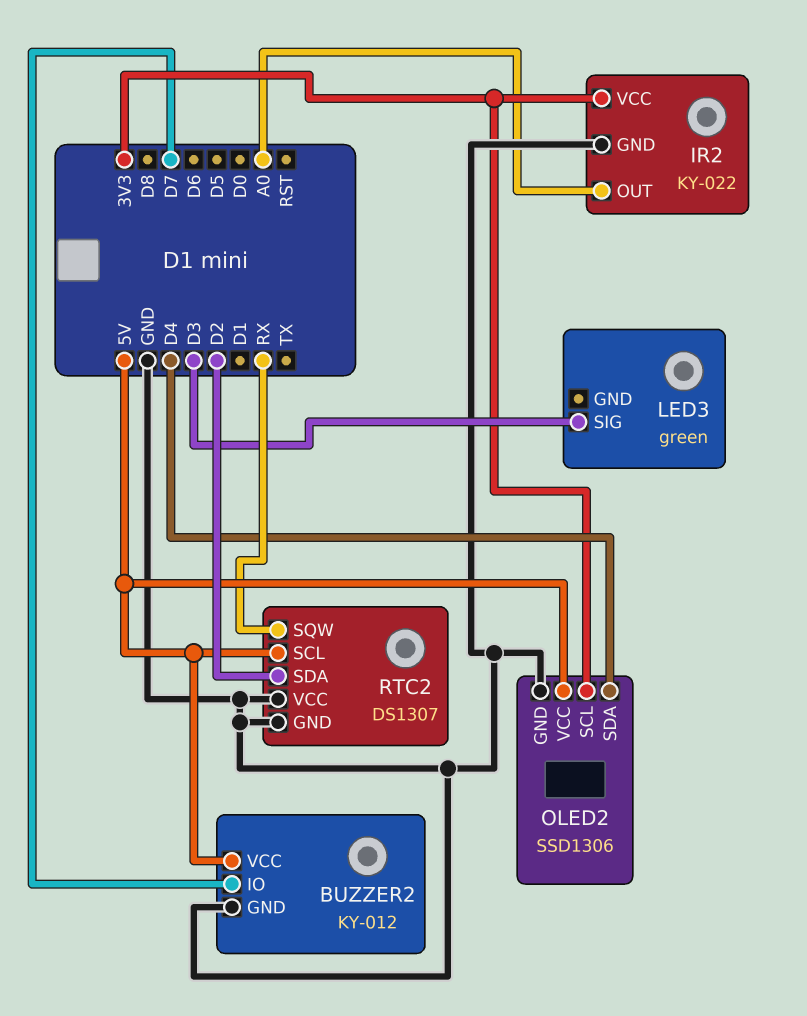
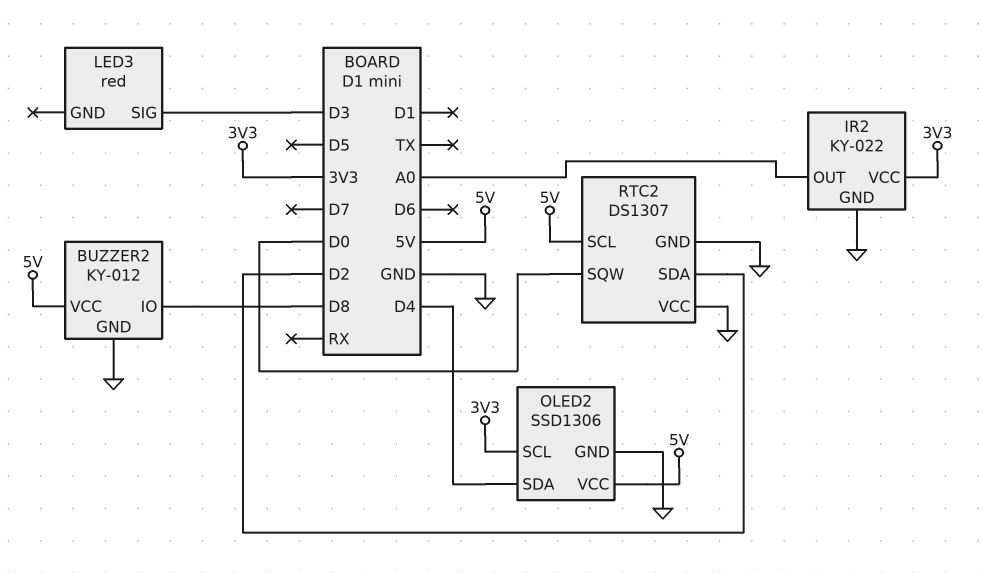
BUZZER2 pin IO: D7 -> D8
LED3: green -> red
RTC2 pin SQW: RX -> D0

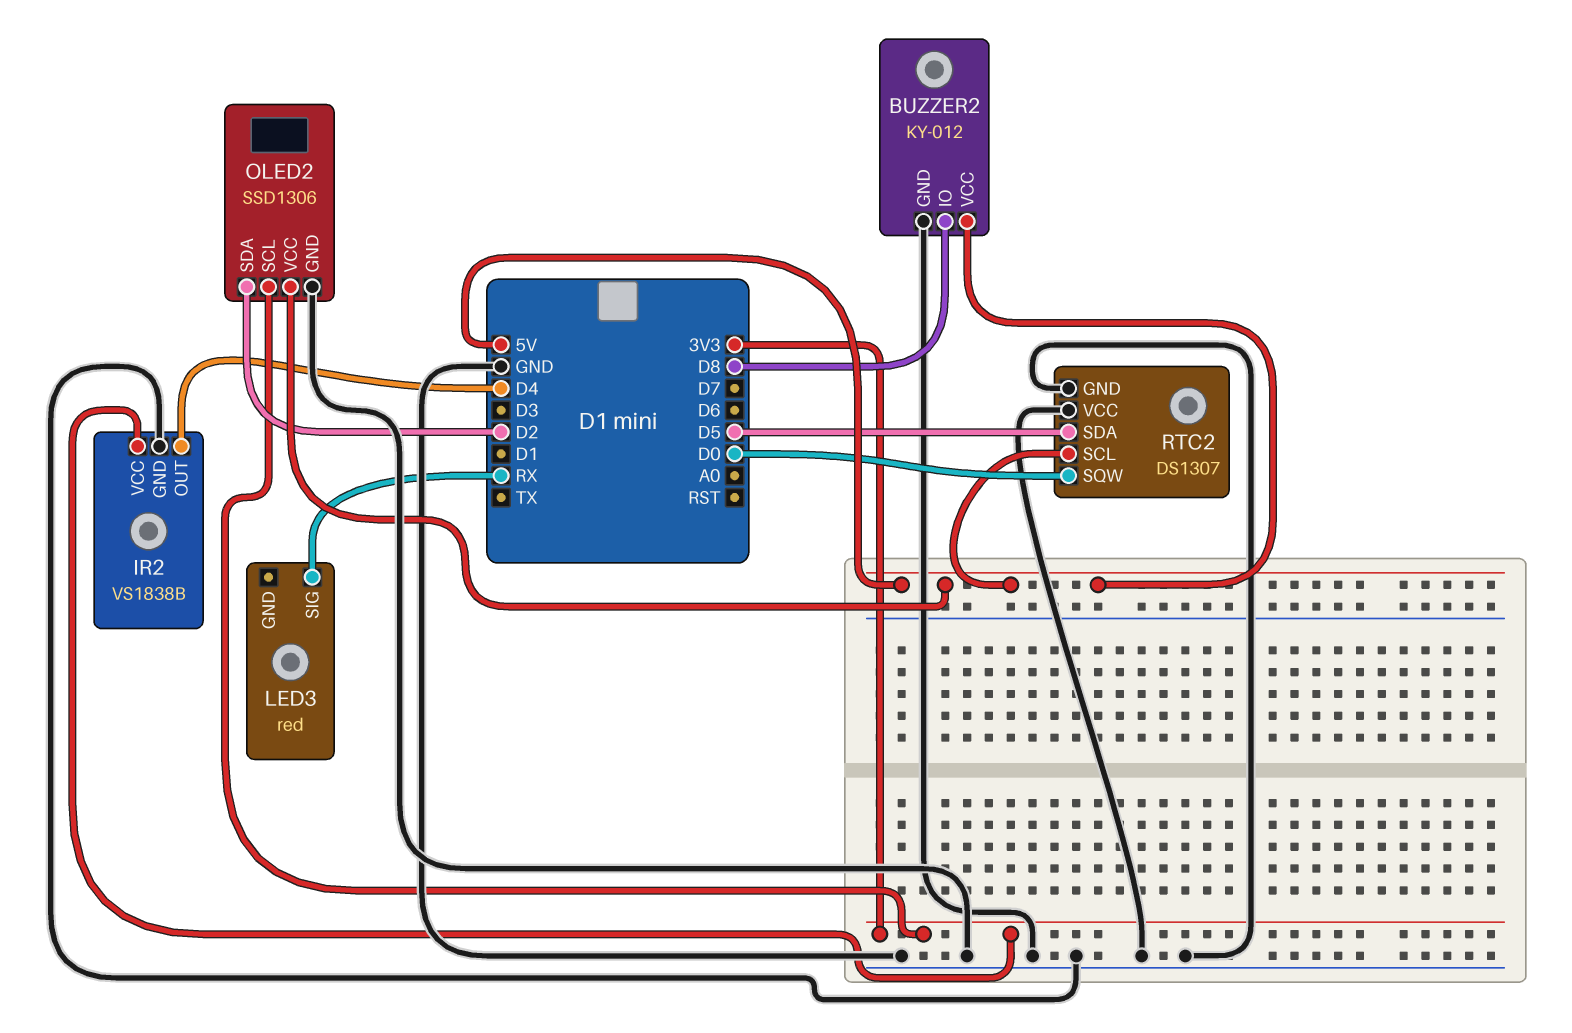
IR2: KY-022 -> VS1838B
IR2 pin OUT: A0 -> D4
LED3 pin SIG: D3 -> RX
OLED2 pin SDA: D4 -> D2
RTC2 pin SDA: D2 -> D5

